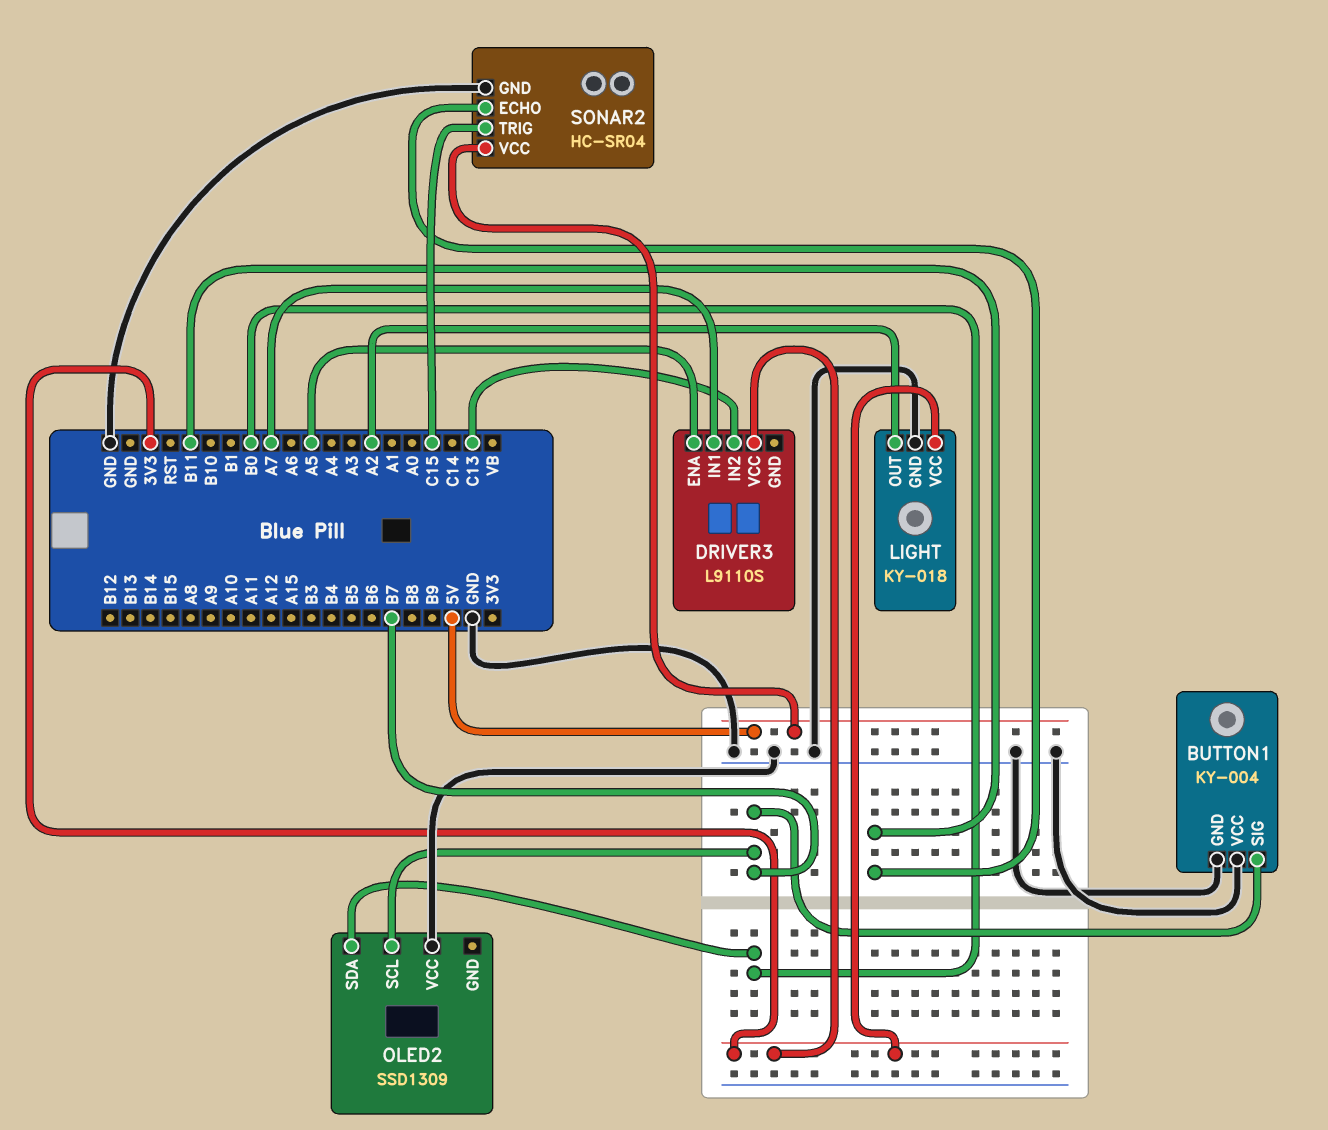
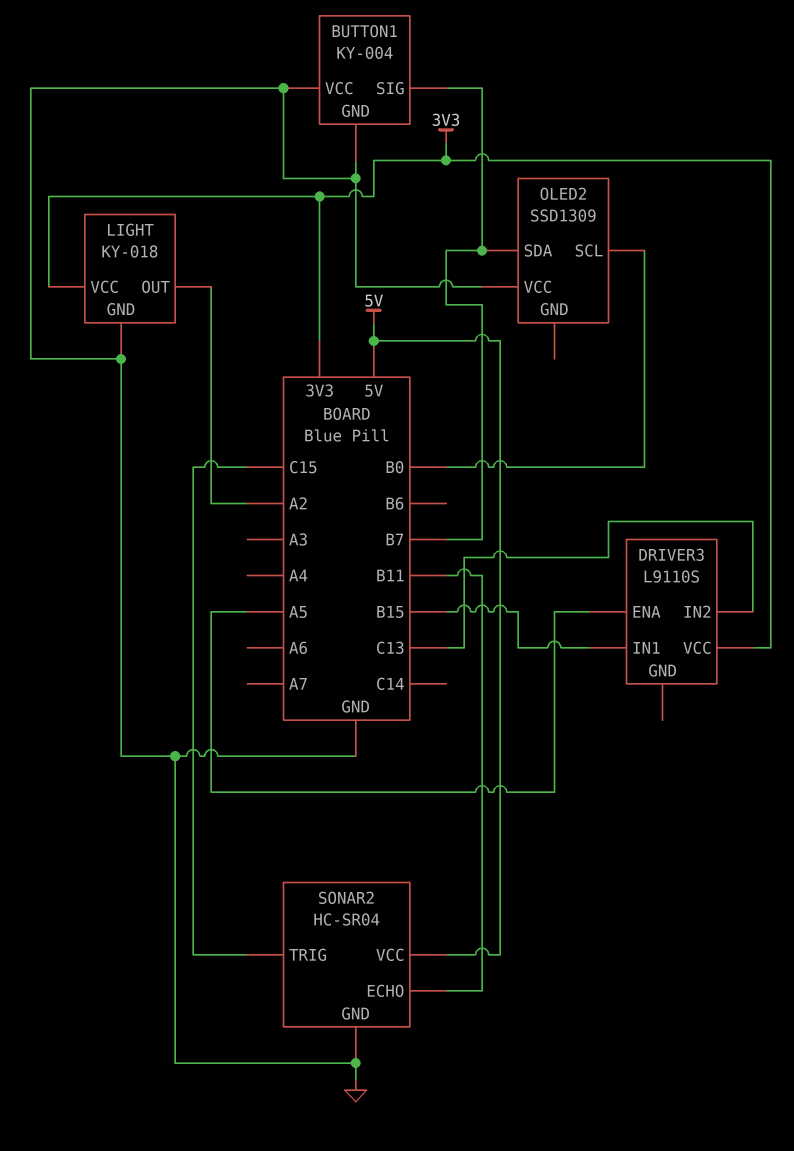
DRIVER3 pin IN1: A7 -> B15
OLED2 pin SCL: B7 -> B0
OLED2 pin SDA: B0 -> B7

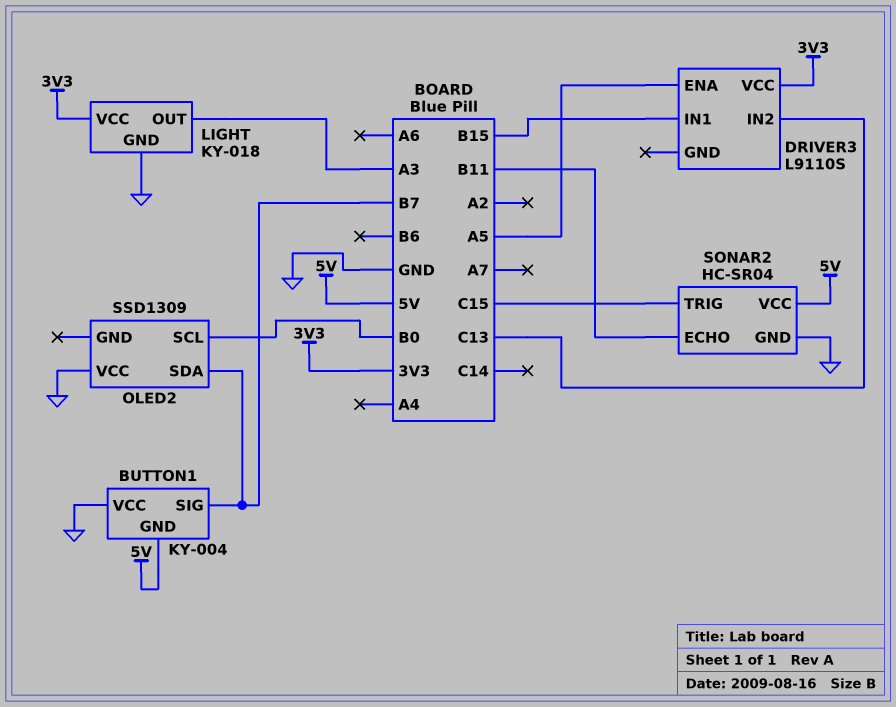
BUTTON1 pin GND: GND -> 5V
LIGHT pin OUT: A2 -> A3

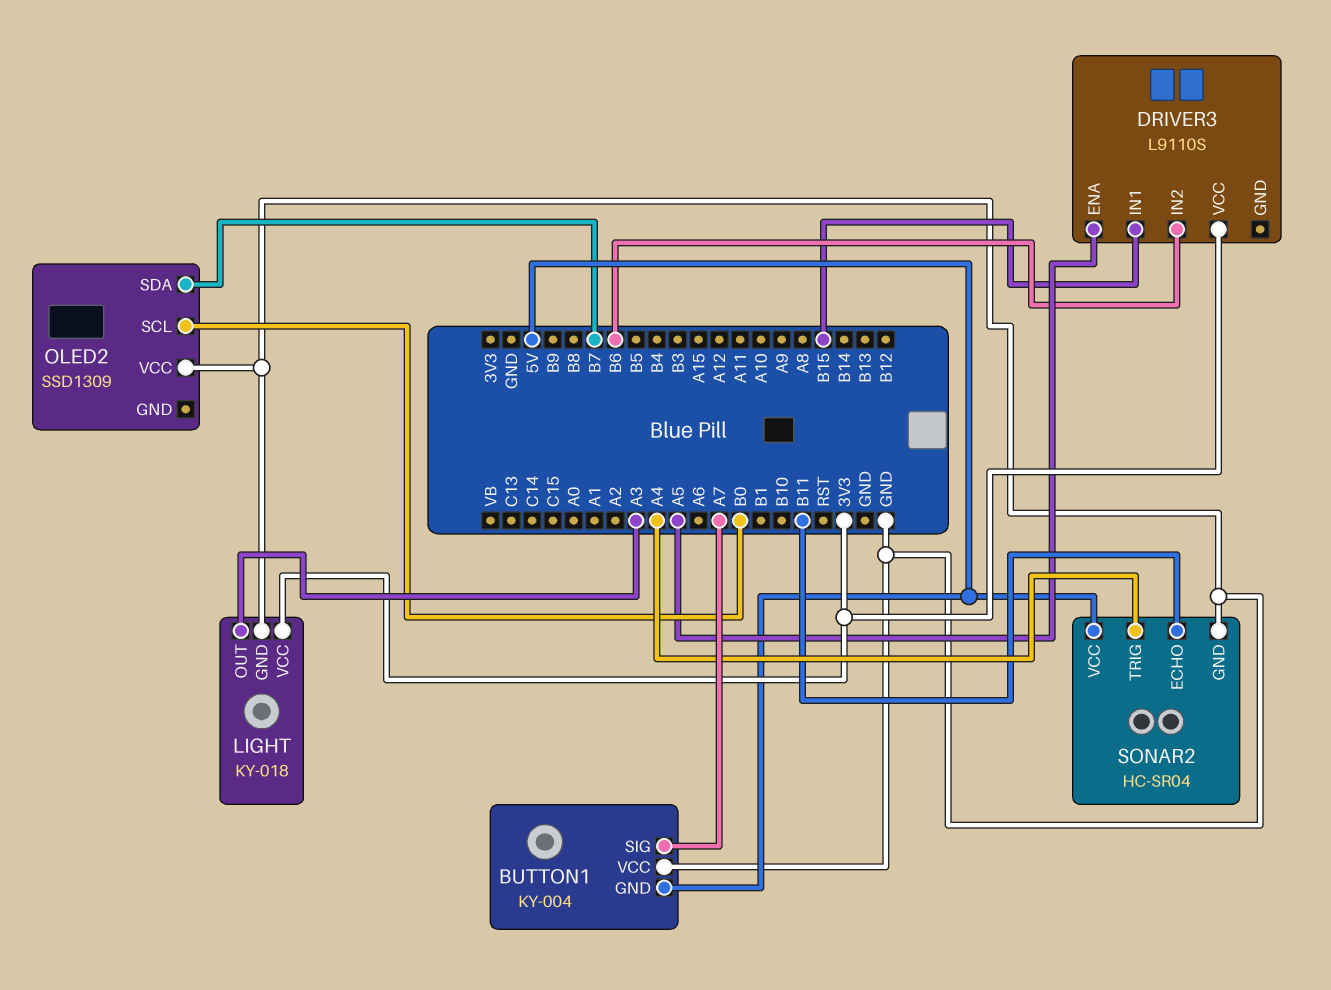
BUTTON1 pin SIG: B7 -> A7
DRIVER3 pin IN2: C13 -> B6
SONAR2 pin TRIG: C15 -> A4

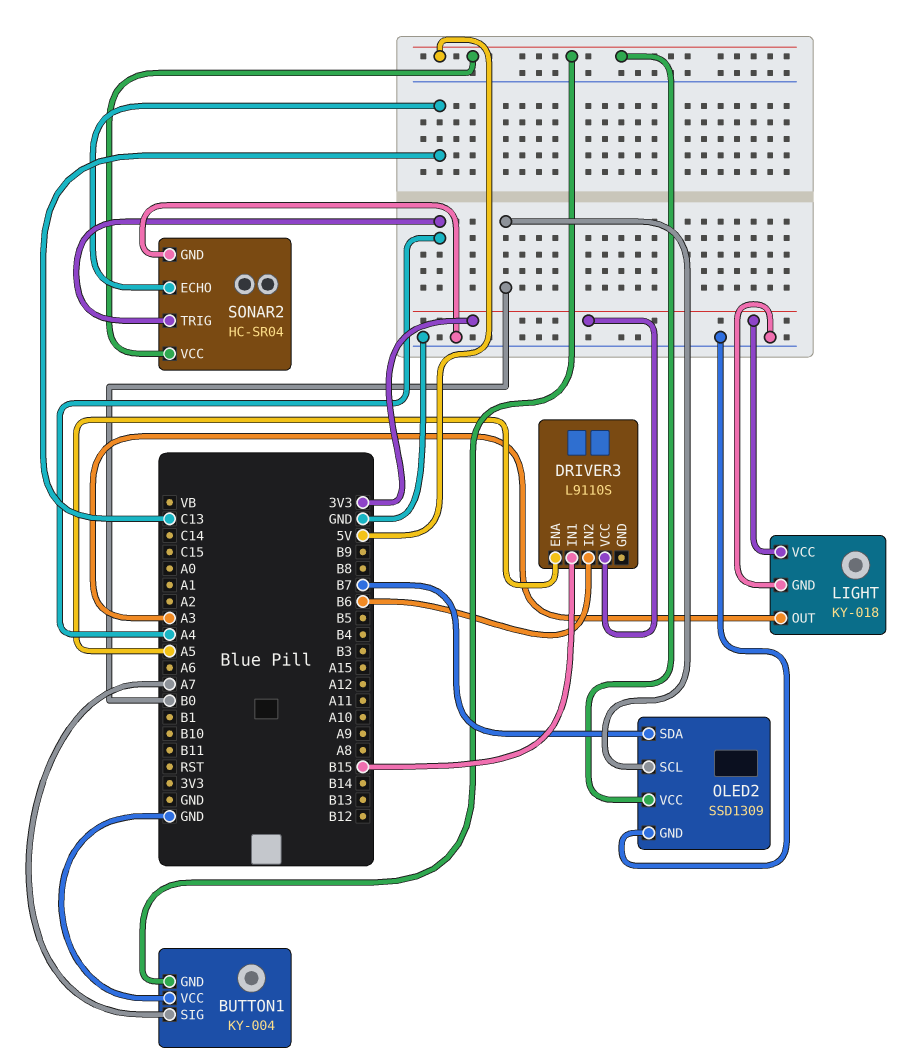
OLED2 pin GND: none -> GND
OLED2 pin VCC: GND -> 5V
SONAR2 pin ECHO: B11 -> C13

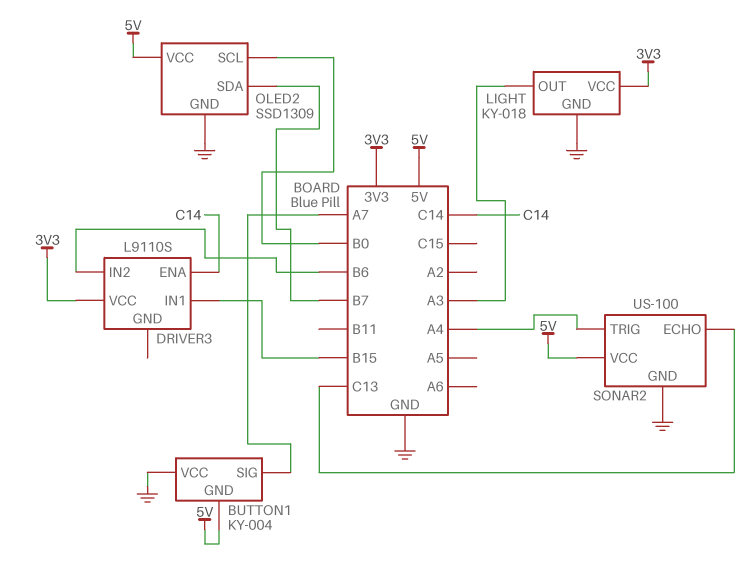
DRIVER3 pin ENA: A5 -> C14
SONAR2: HC-SR04 -> US-100

